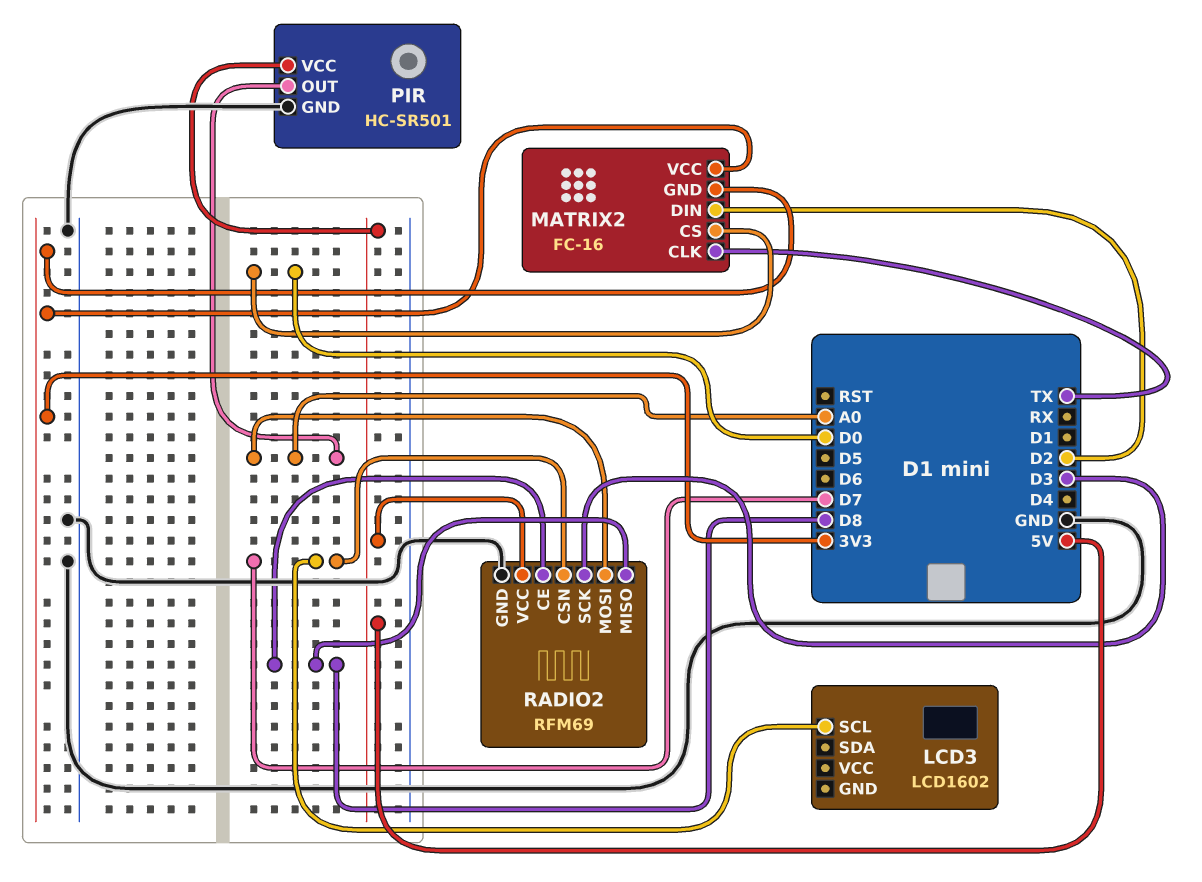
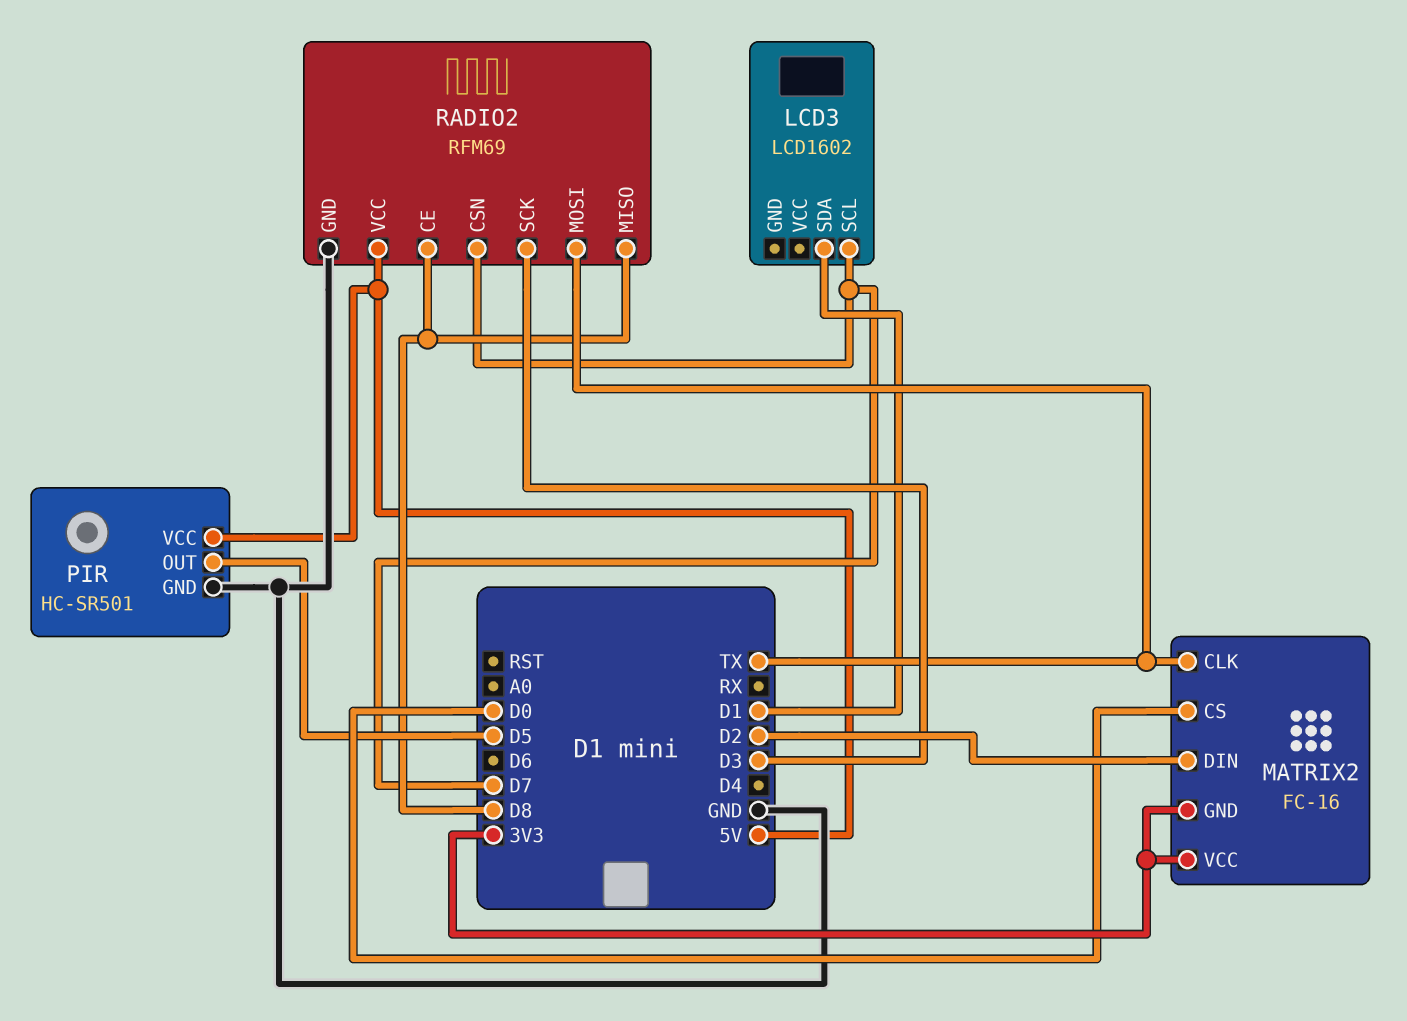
LCD3 pin SDA: none -> D1
PIR pin OUT: A0 -> D5
RADIO2 pin MOSI: A0 -> TX

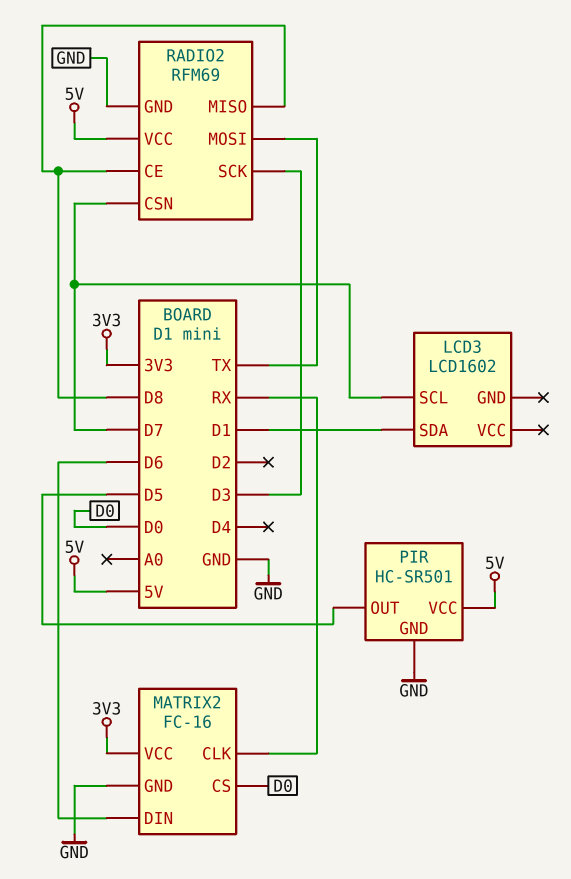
MATRIX2 pin CLK: TX -> RX
MATRIX2 pin DIN: D2 -> D6
MATRIX2 pin GND: 3V3 -> GND

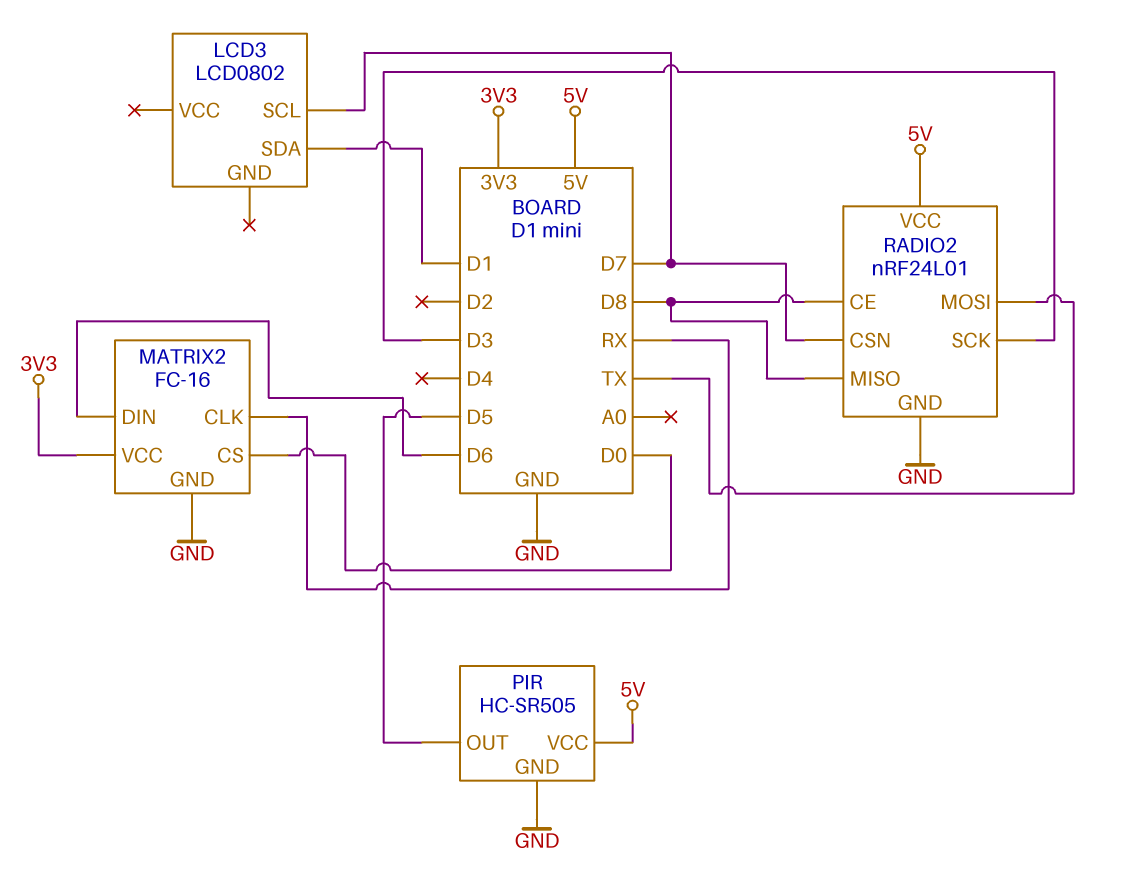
LCD3: LCD1602 -> LCD0802
PIR: HC-SR501 -> HC-SR505
RADIO2: RFM69 -> nRF24L01

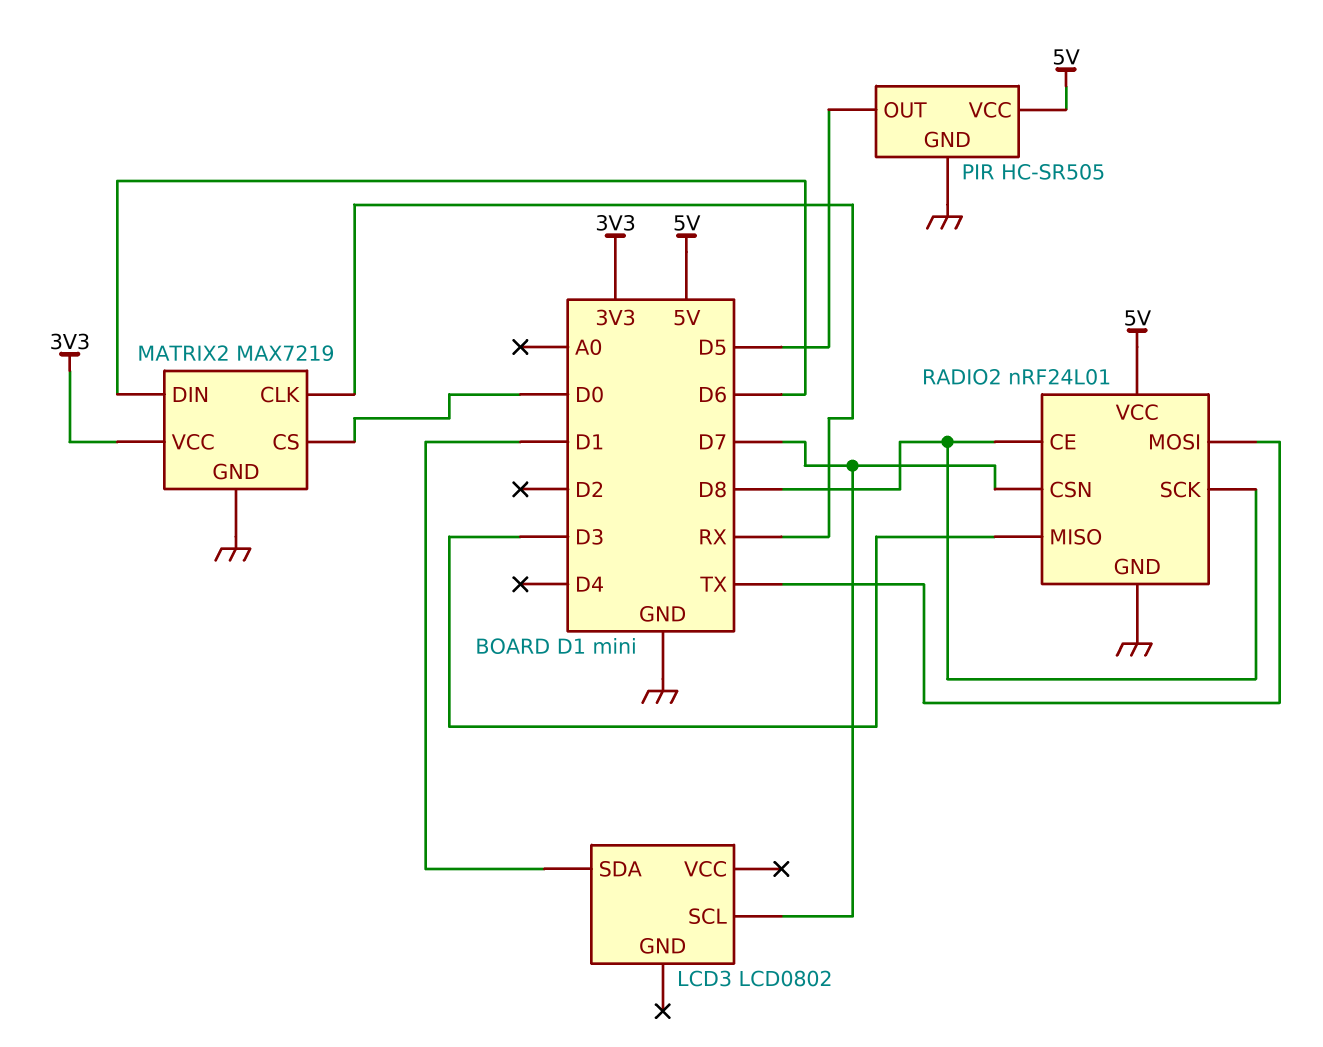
MATRIX2: FC-16 -> MAX7219
RADIO2 pin MISO: D8 -> D3
RADIO2 pin SCK: D3 -> D8

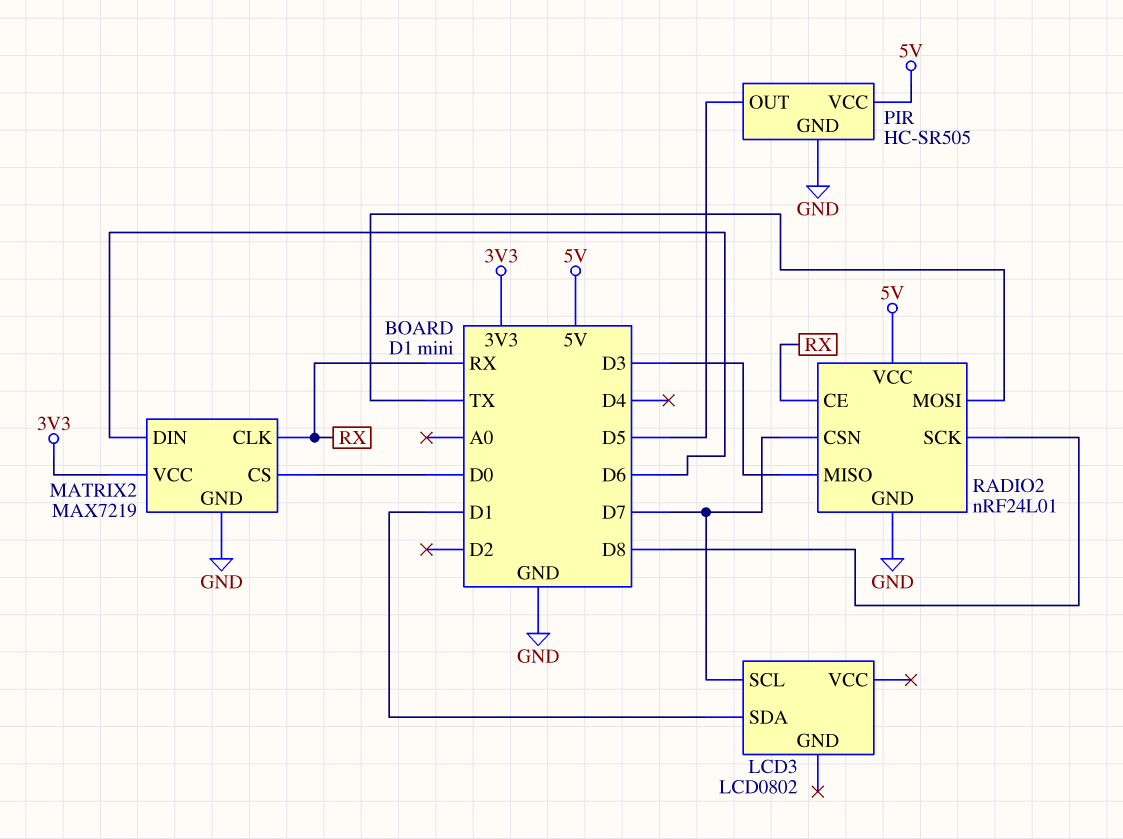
RADIO2 pin CE: D8 -> RX

